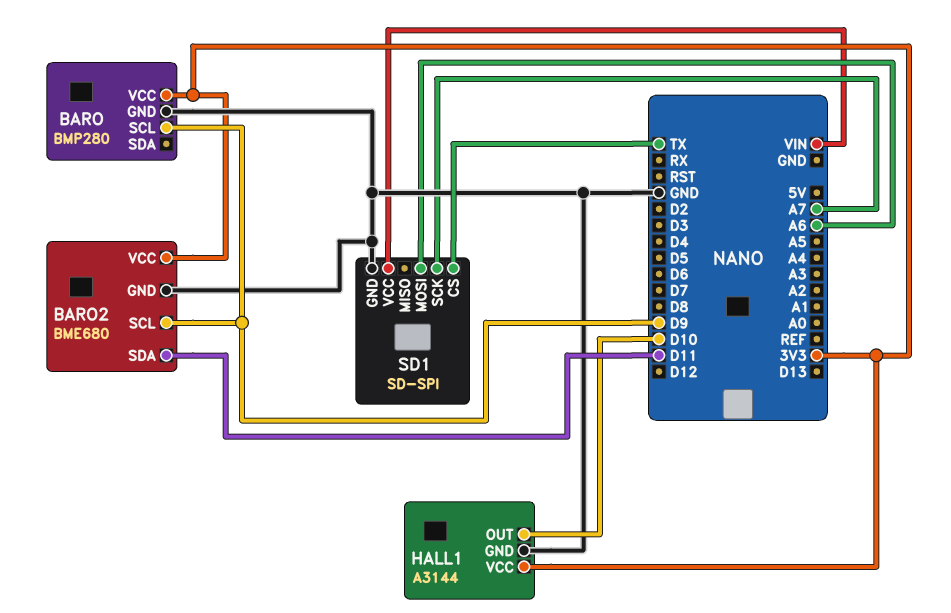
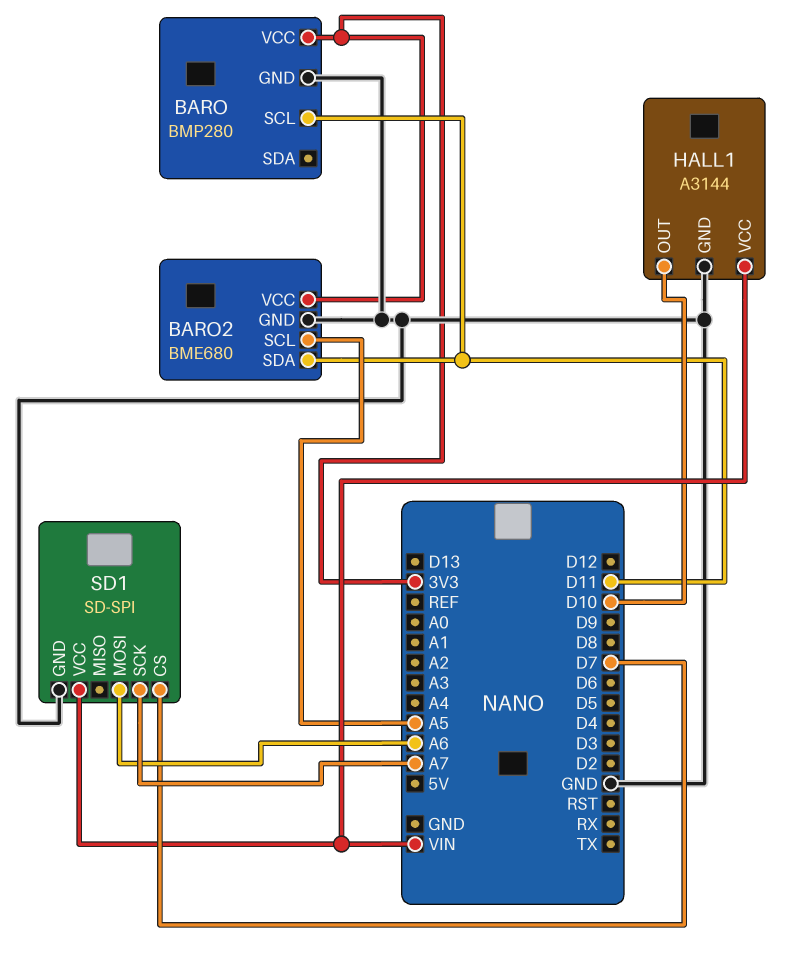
BARO pin SCL: D9 -> D11
BARO2 pin SCL: D9 -> A5
HALL1 pin VCC: 3V3 -> VIN
SD1 pin CS: TX -> D7

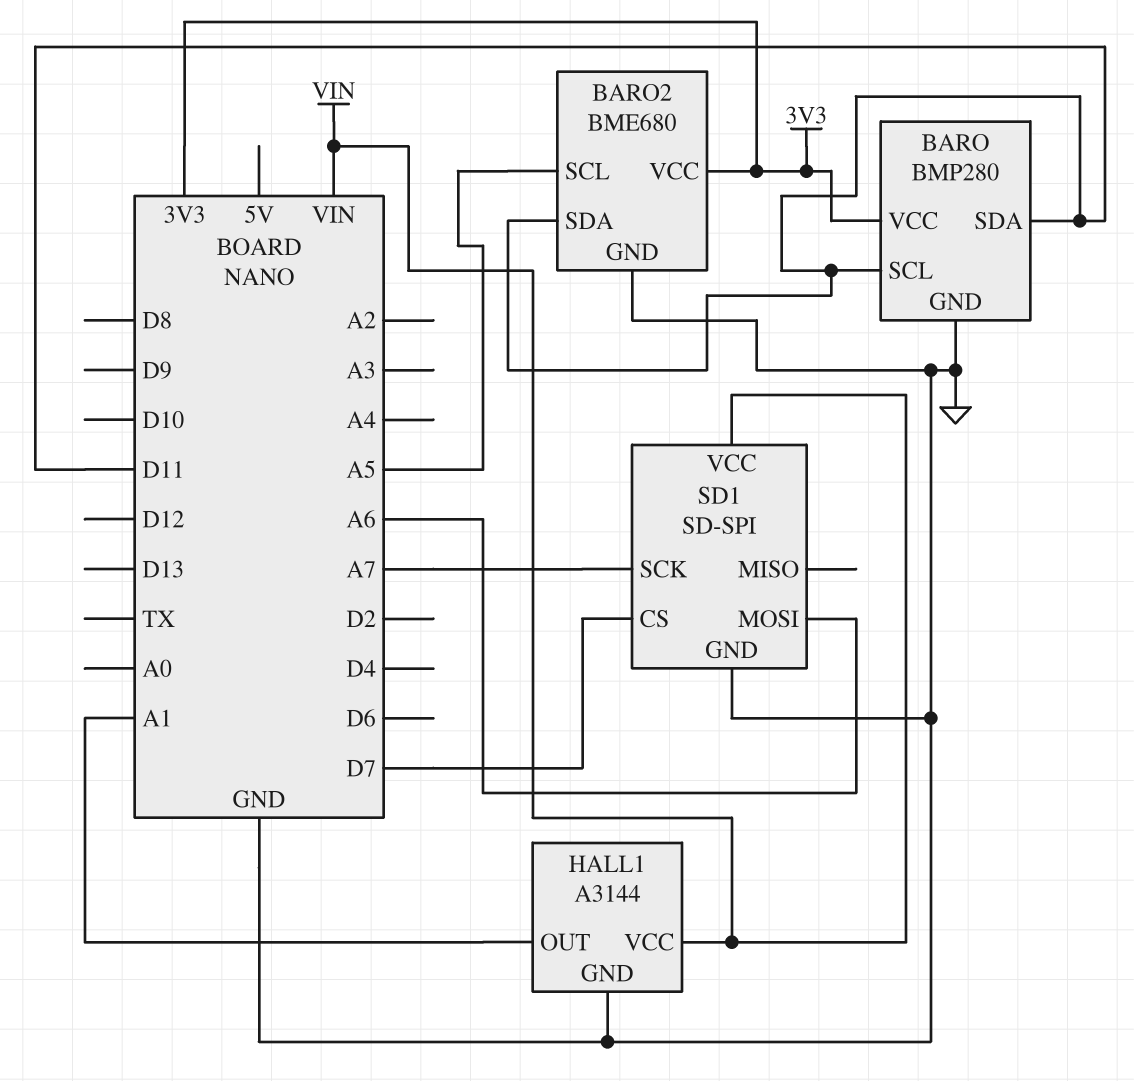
BARO pin SDA: none -> D11
HALL1 pin OUT: D10 -> A1

